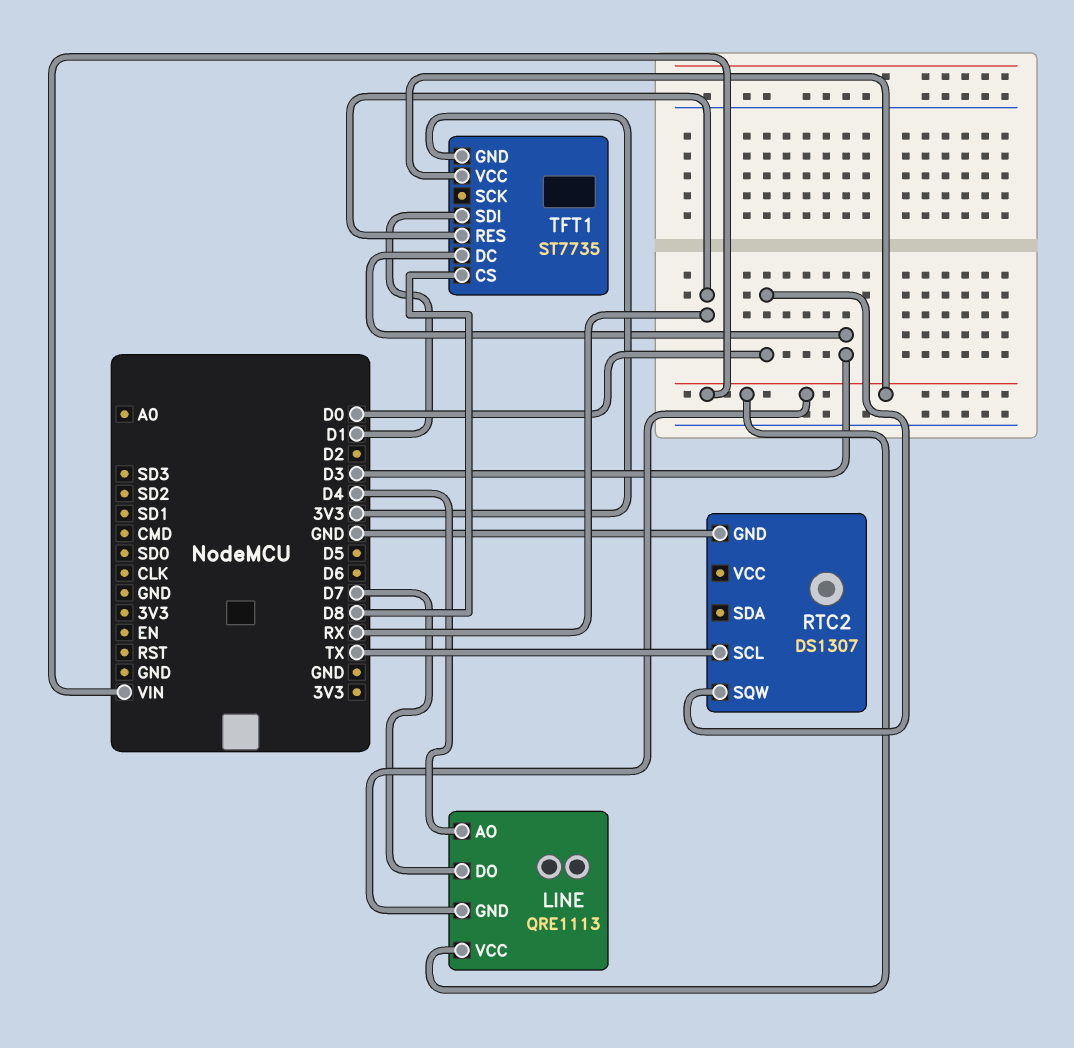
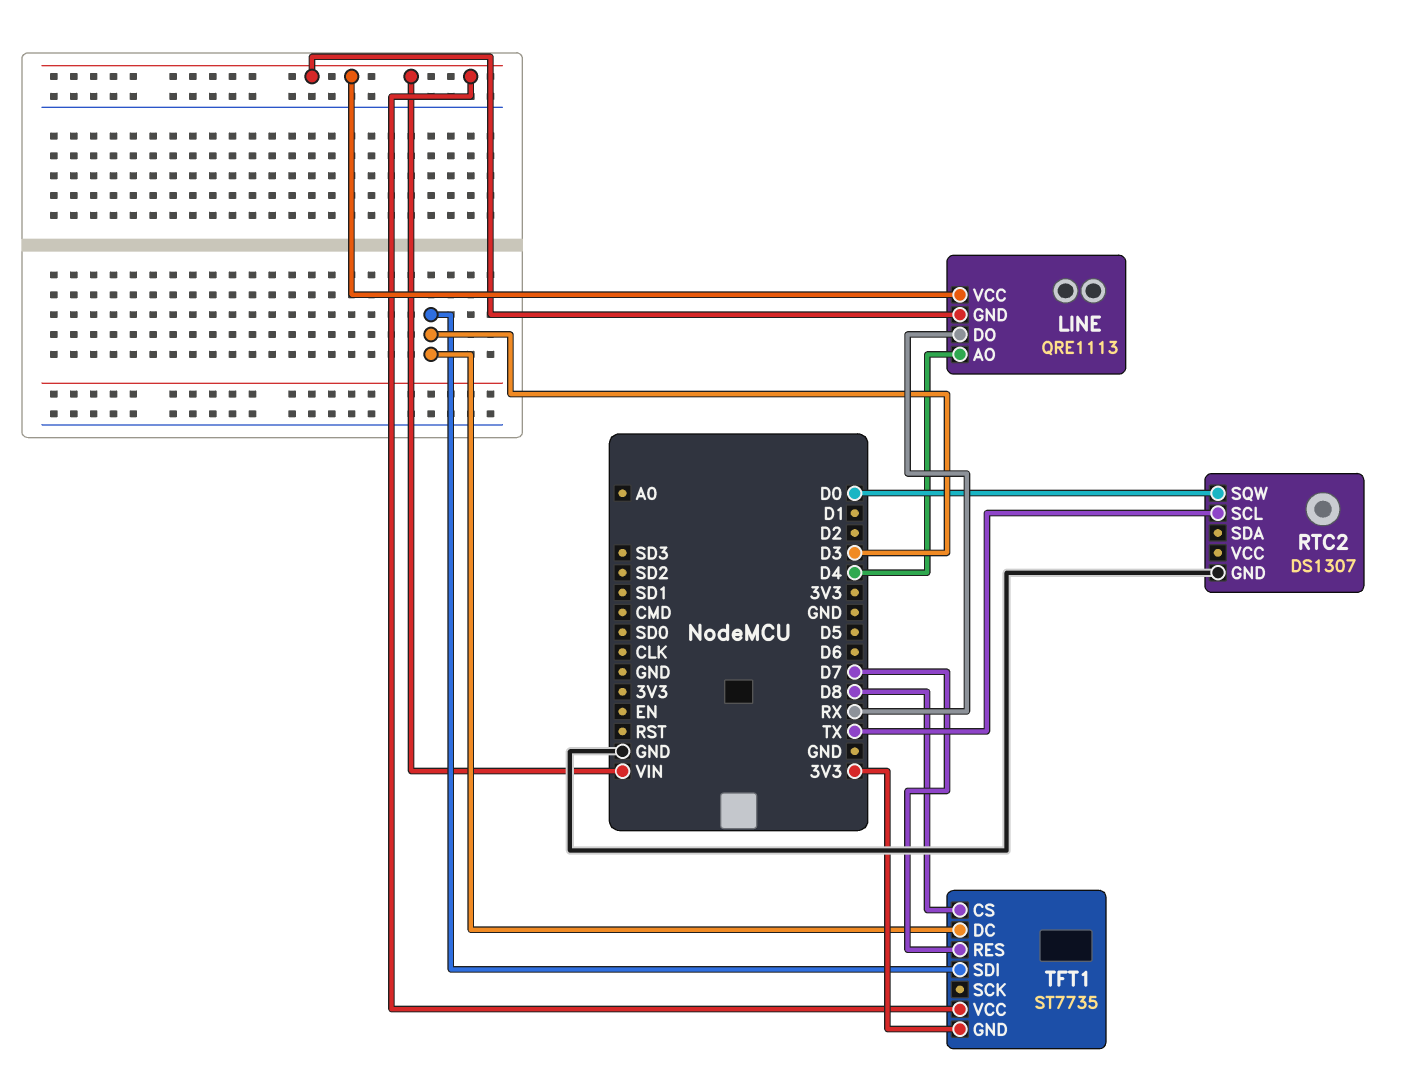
LINE pin DO: D7 -> RX
TFT1 pin RES: RX -> D7
TFT1 pin SDI: D1 -> D3

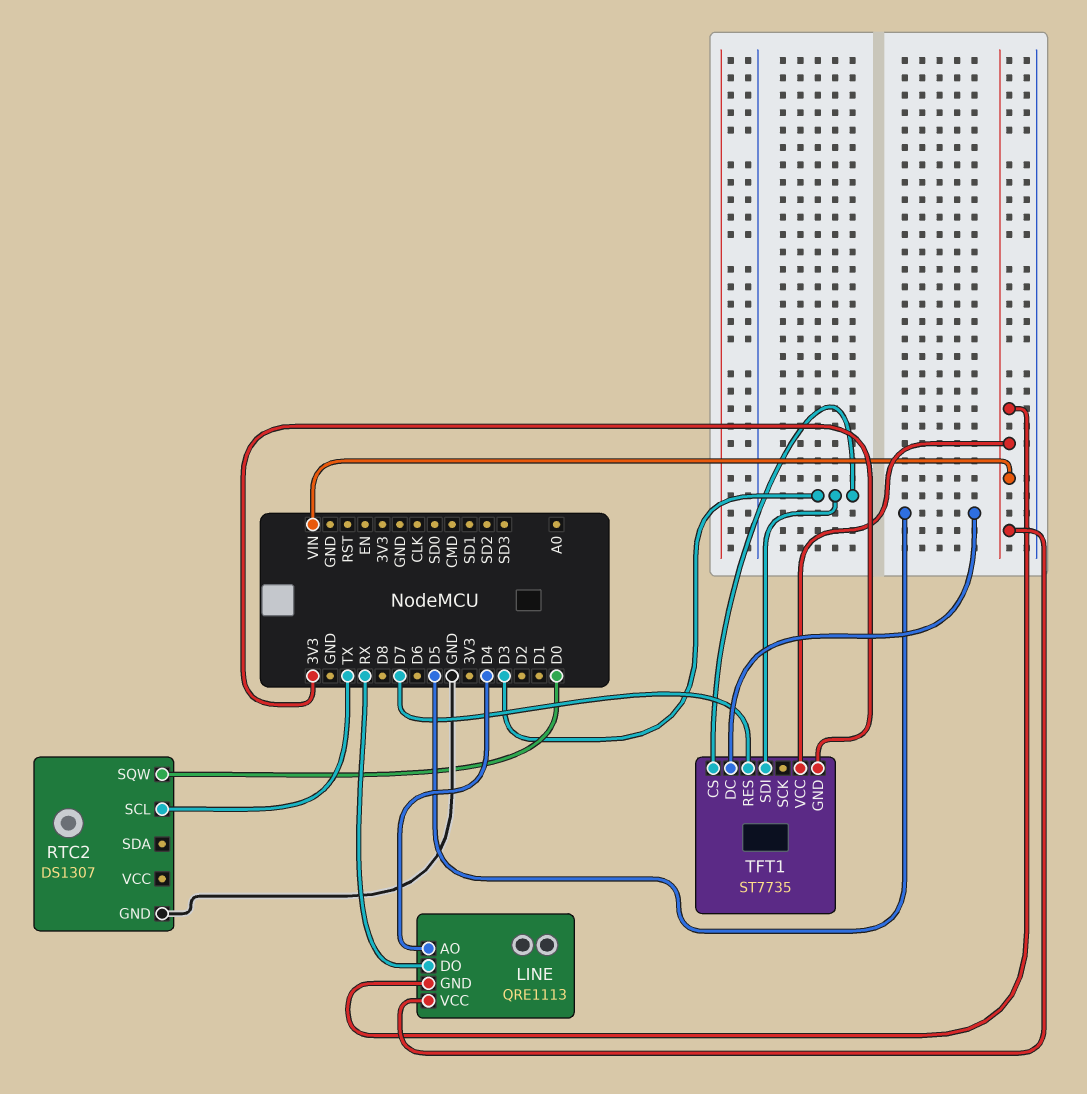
TFT1 pin CS: D8 -> D3
TFT1 pin DC: D3 -> D5

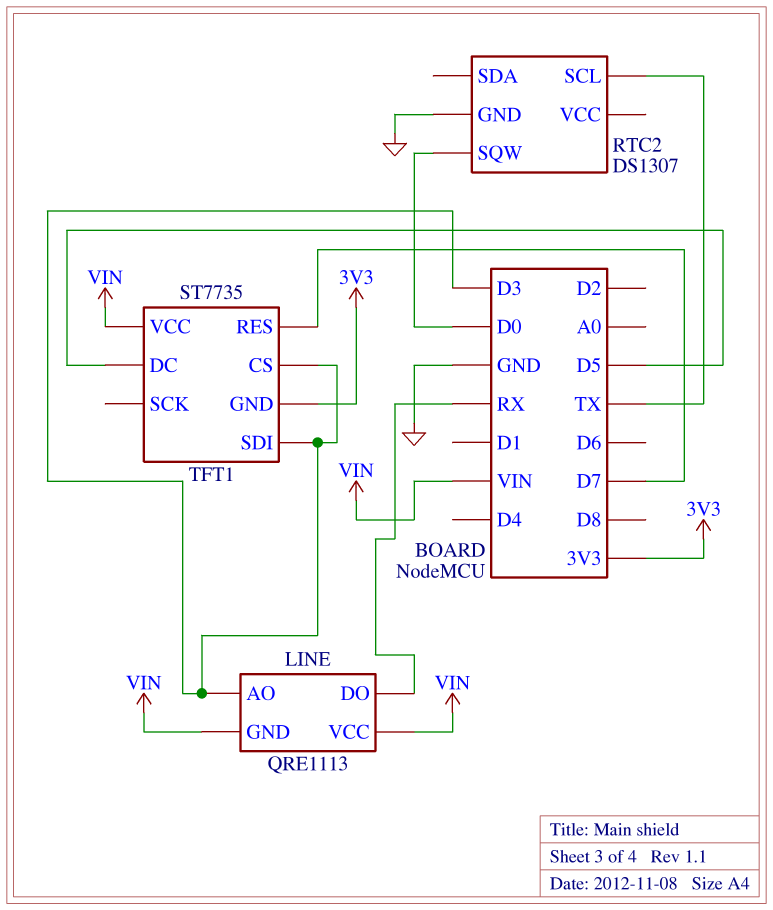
LINE pin AO: D4 -> D3

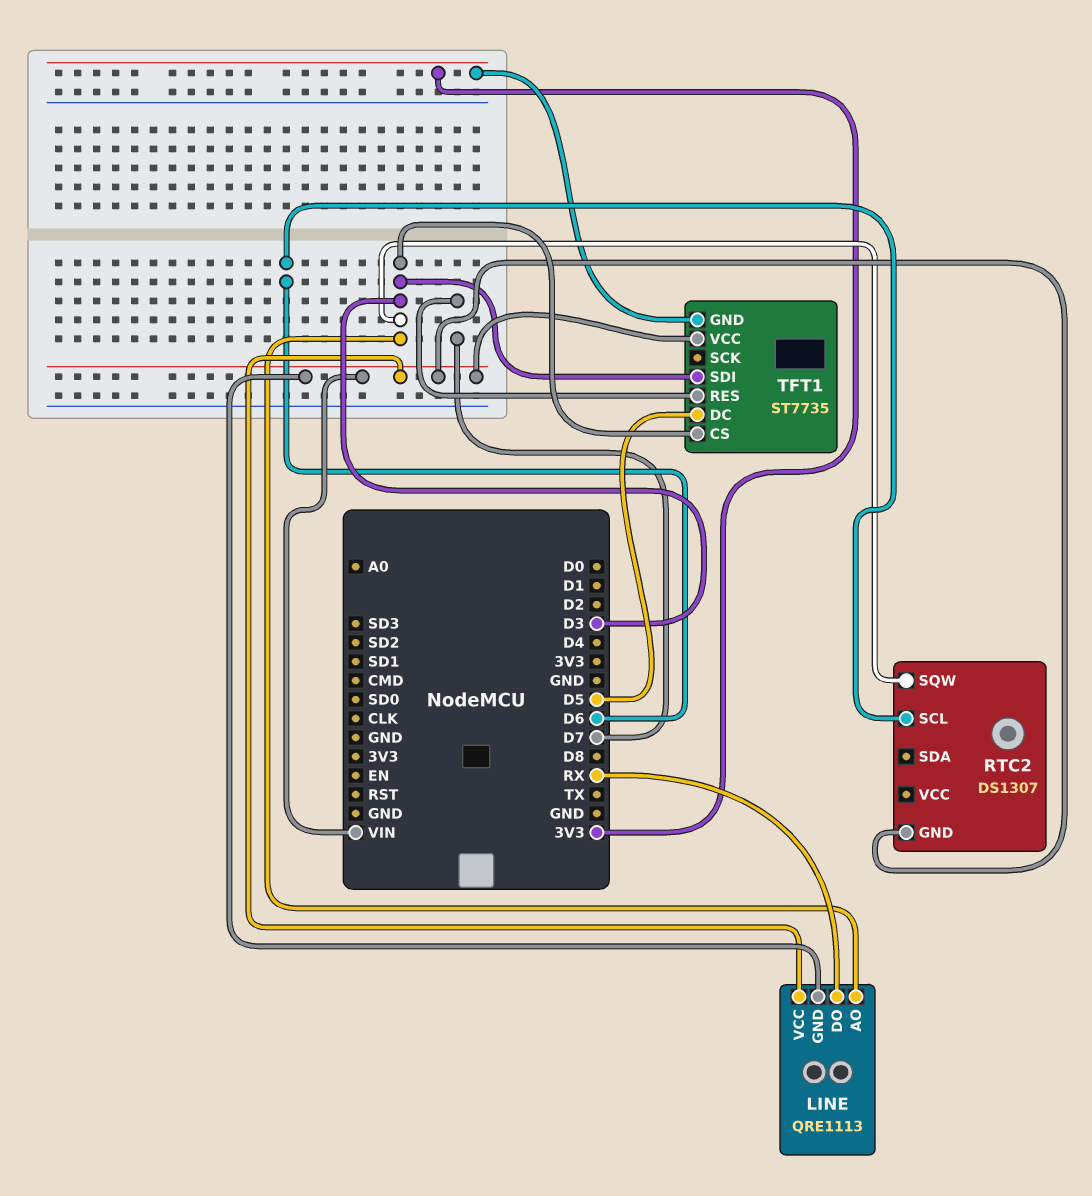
RTC2 pin GND: GND -> VIN
RTC2 pin SCL: TX -> D6
RTC2 pin SQW: D0 -> D3

